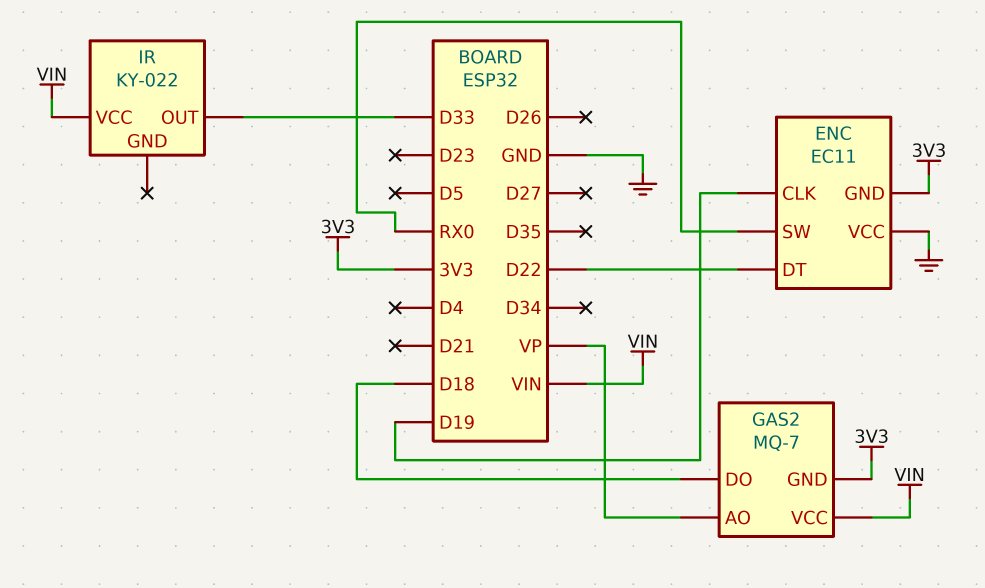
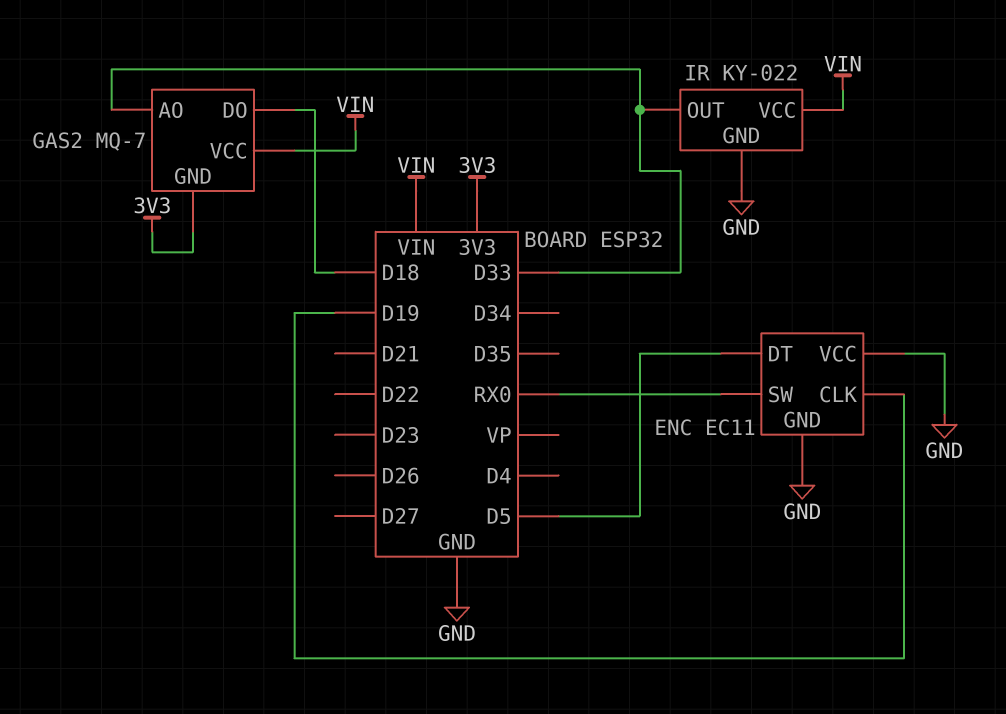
ENC pin DT: D22 -> D5
ENC pin GND: 3V3 -> GND
GAS2 pin AO: VP -> D33
IR pin GND: none -> GND

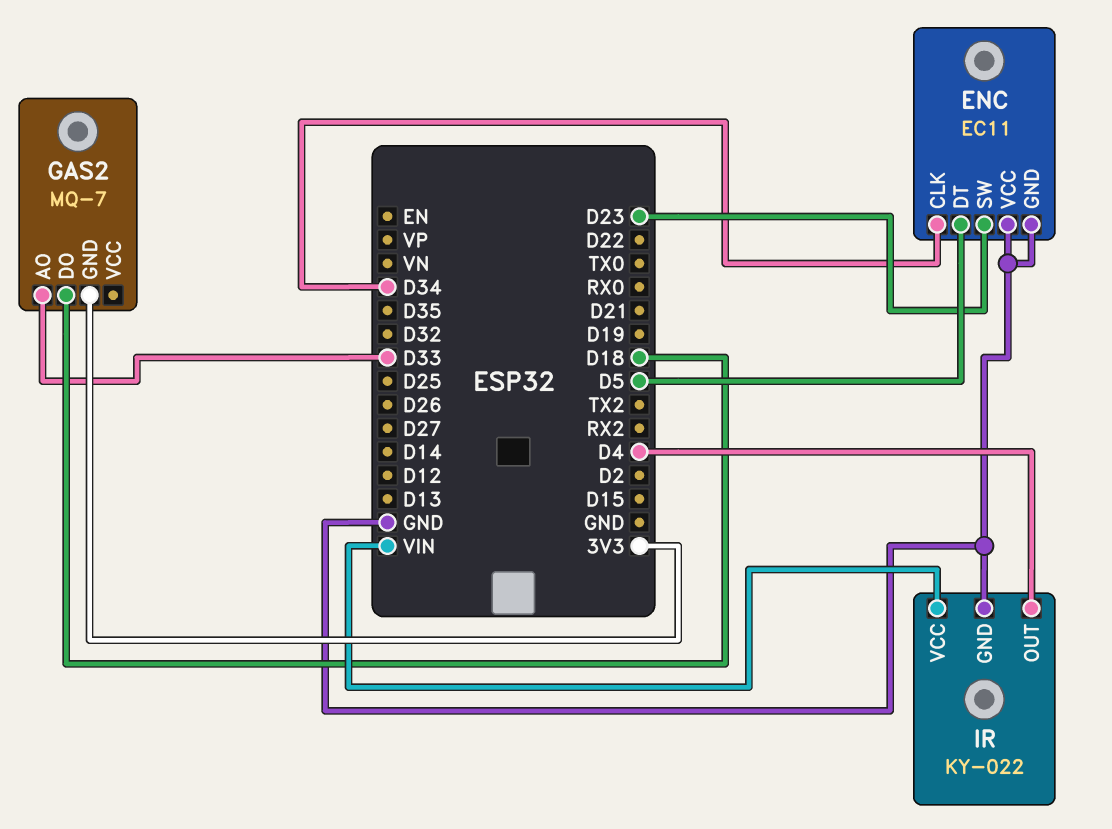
ENC pin CLK: D19 -> D34
ENC pin SW: RX0 -> D23
GAS2 pin VCC: VIN -> none
IR pin OUT: D33 -> D4

